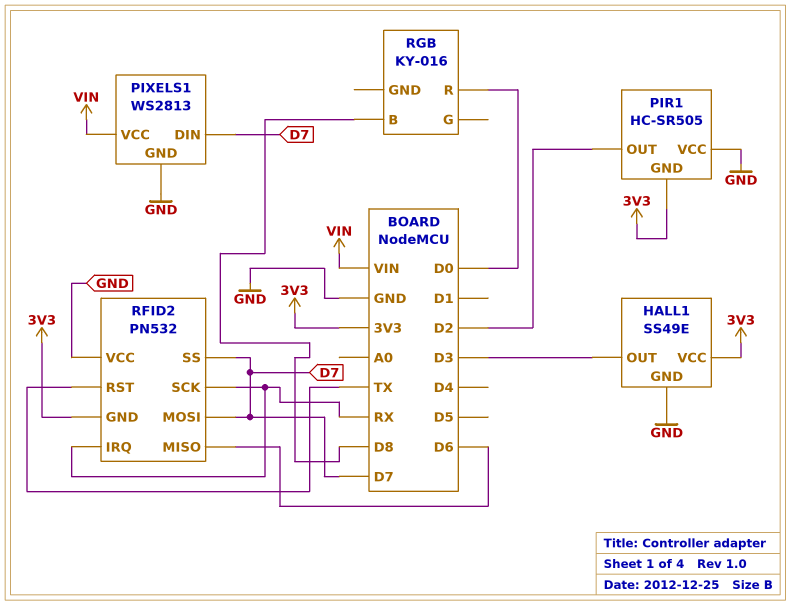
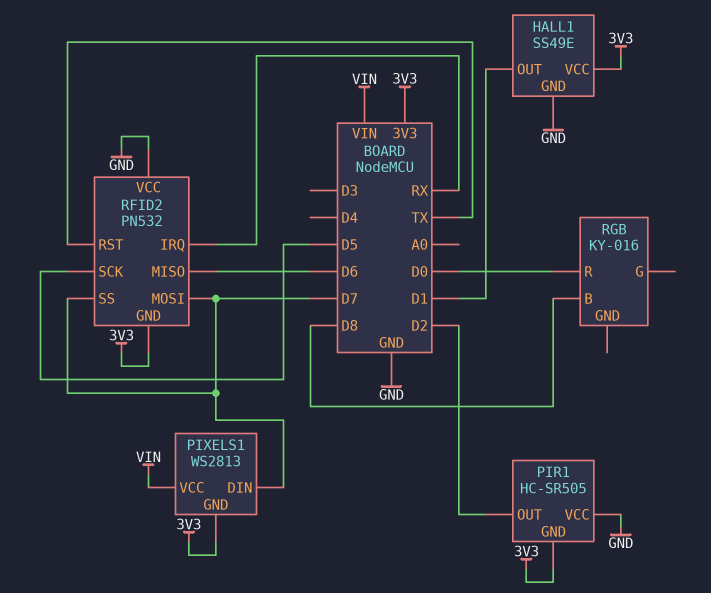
HALL1 pin OUT: D3 -> D1
PIXELS1 pin GND: GND -> 3V3
RFID2 pin SCK: RX -> D5

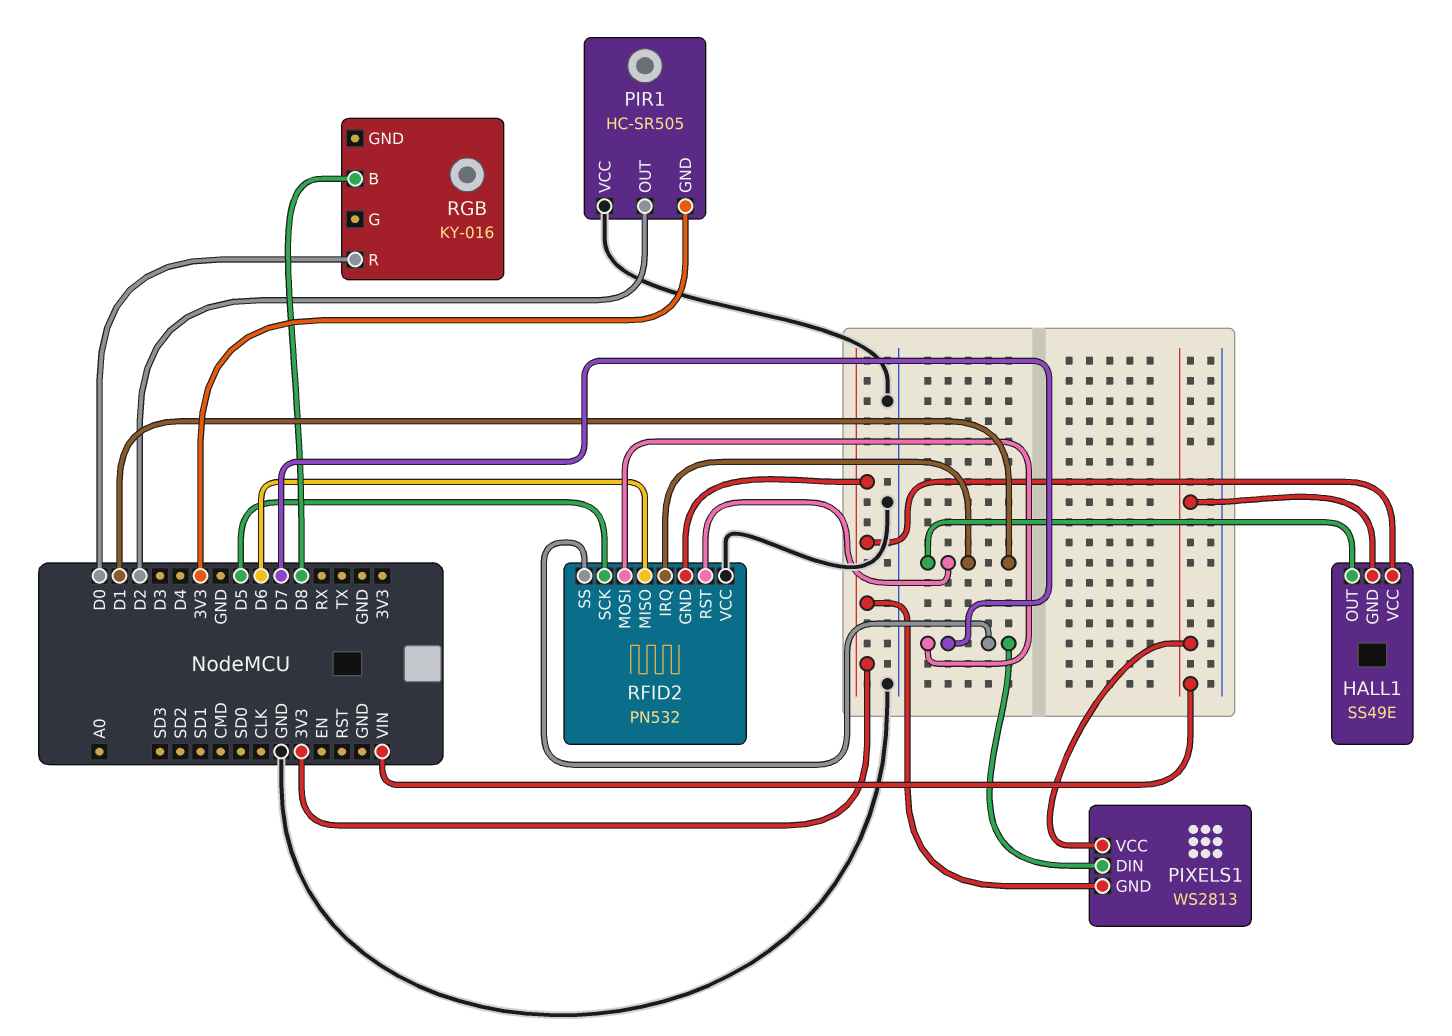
HALL1 pin GND: GND -> VIN
RFID2 pin IRQ: RX -> D1
RFID2 pin RST: TX -> D1

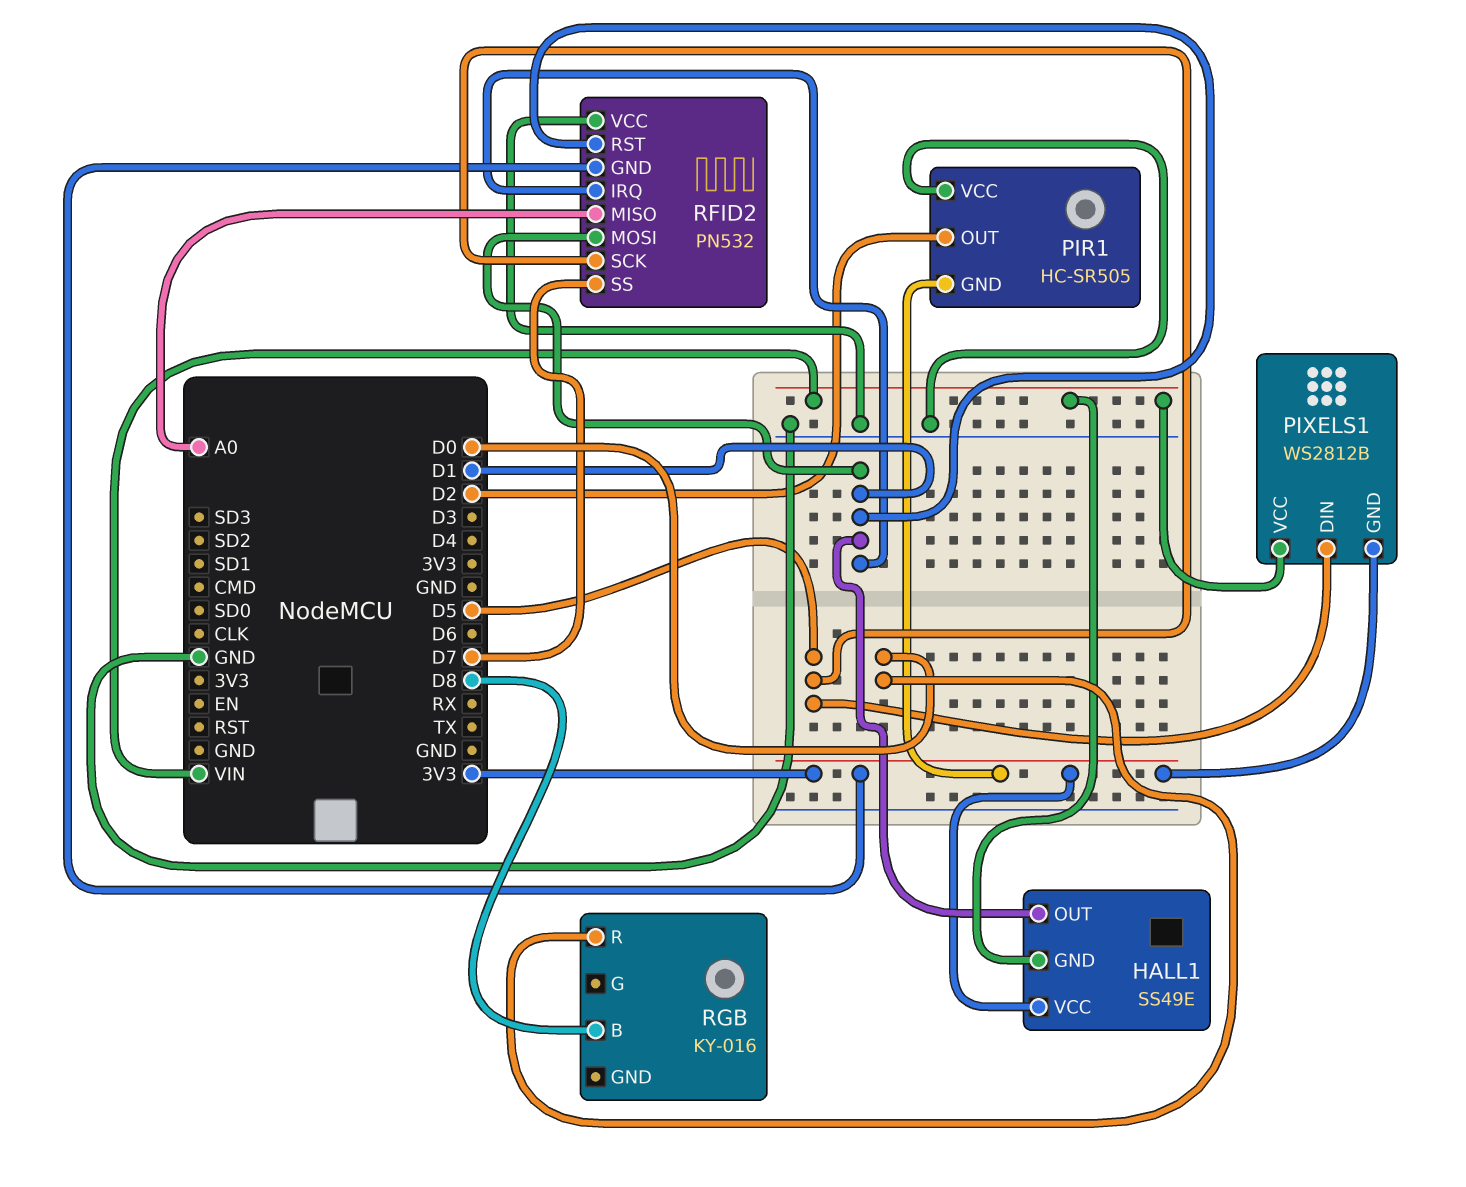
PIXELS1: WS2813 -> WS2812B
PIXELS1 pin DIN: D7 -> D5
RFID2 pin MISO: D6 -> A0
RFID2 pin MOSI: D7 -> D1

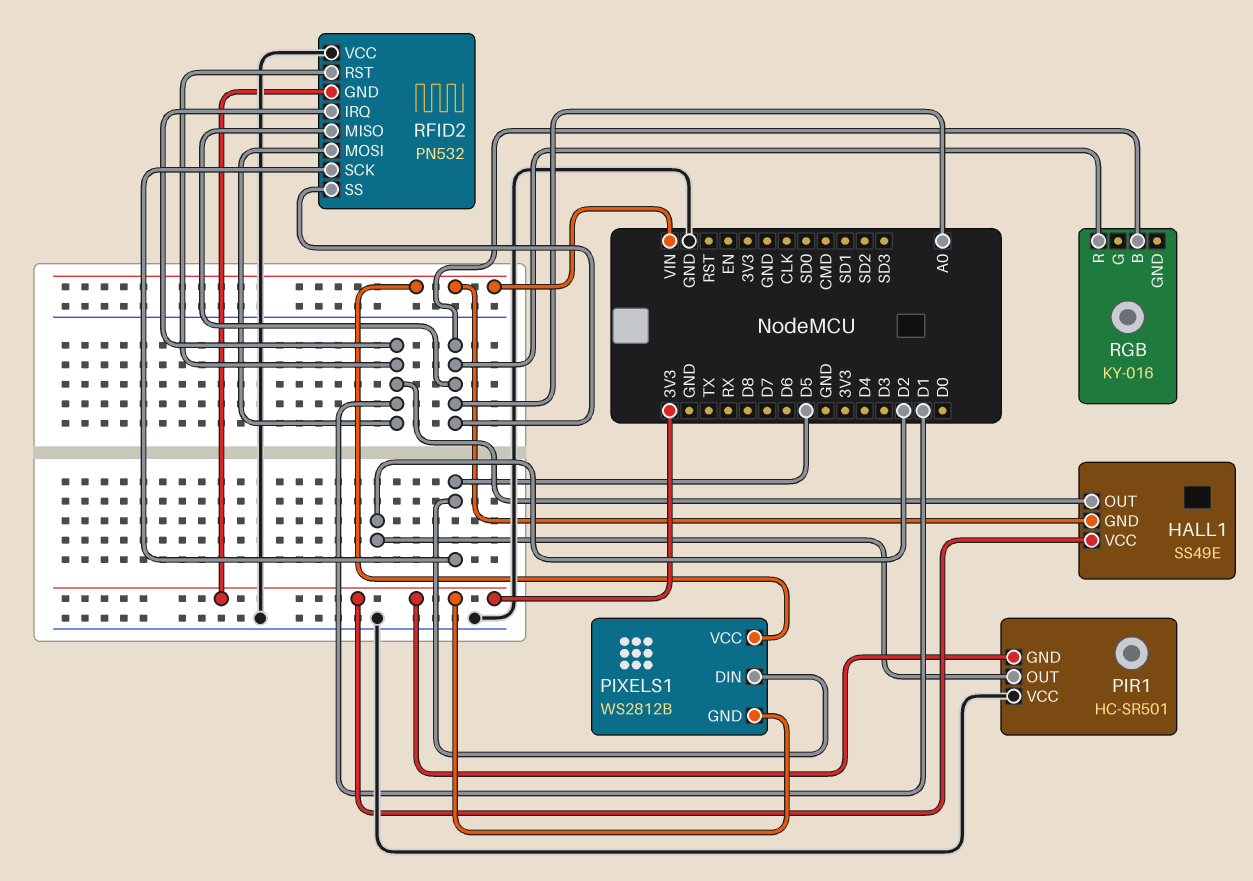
PIR1: HC-SR505 -> HC-SR501
RFID2 pin SS: D7 -> A0
RGB pin B: D8 -> A0
RGB pin R: D0 -> A0

